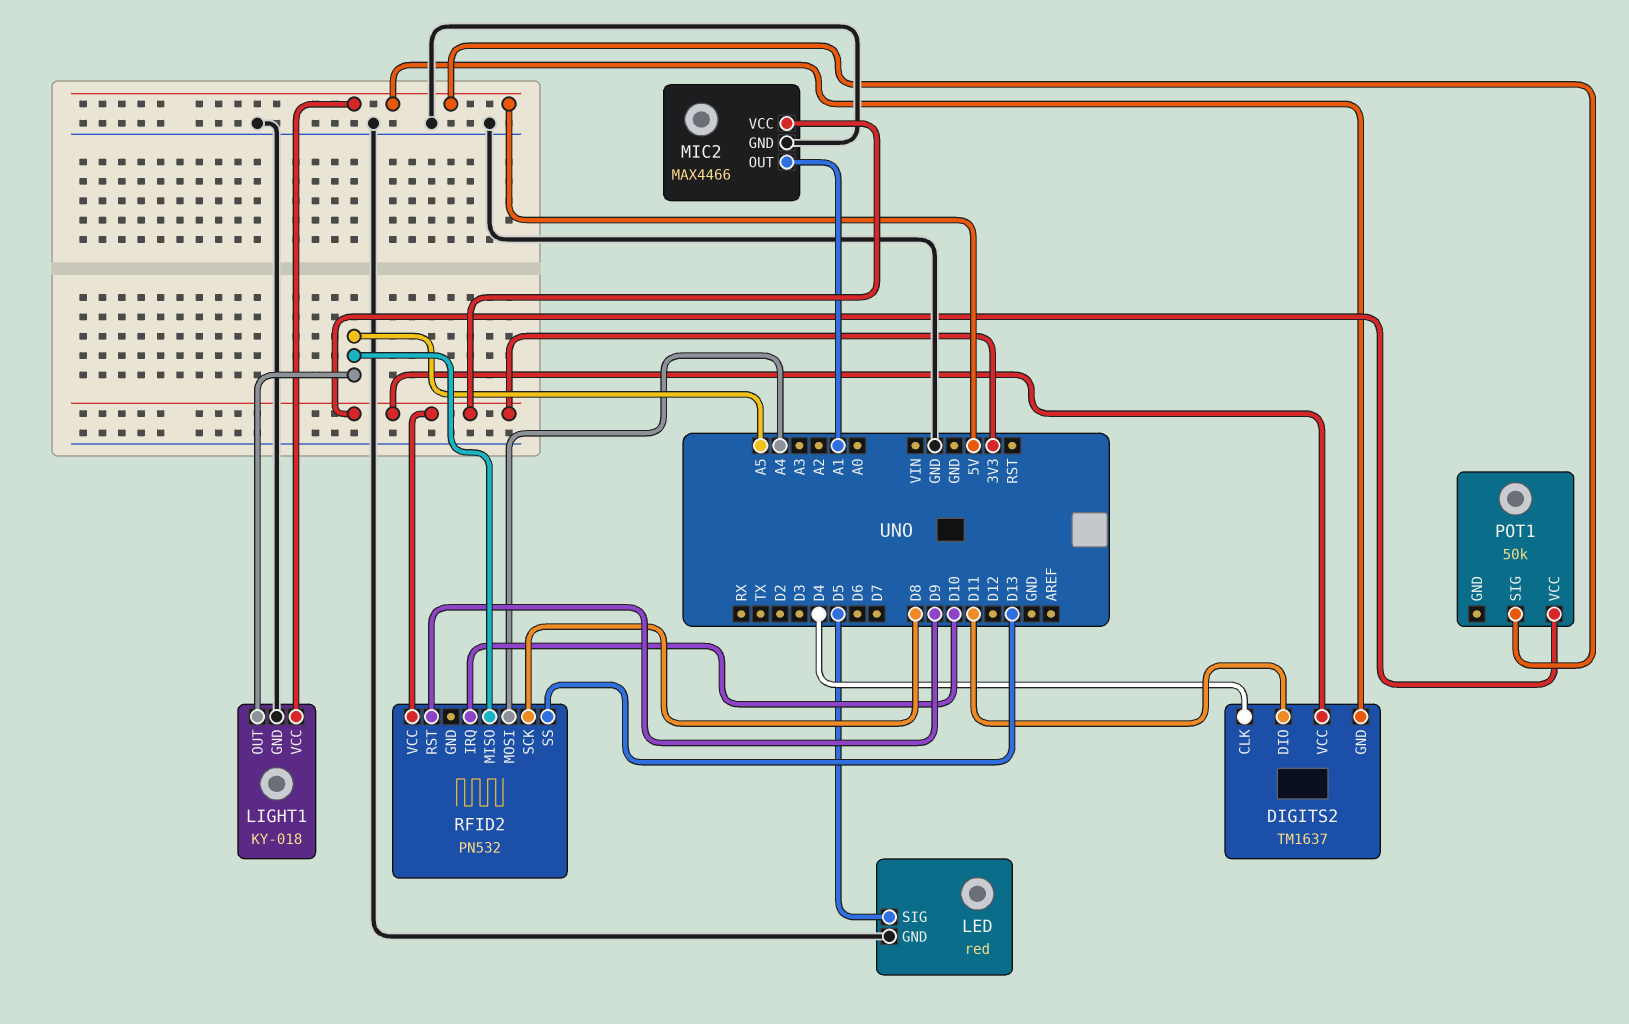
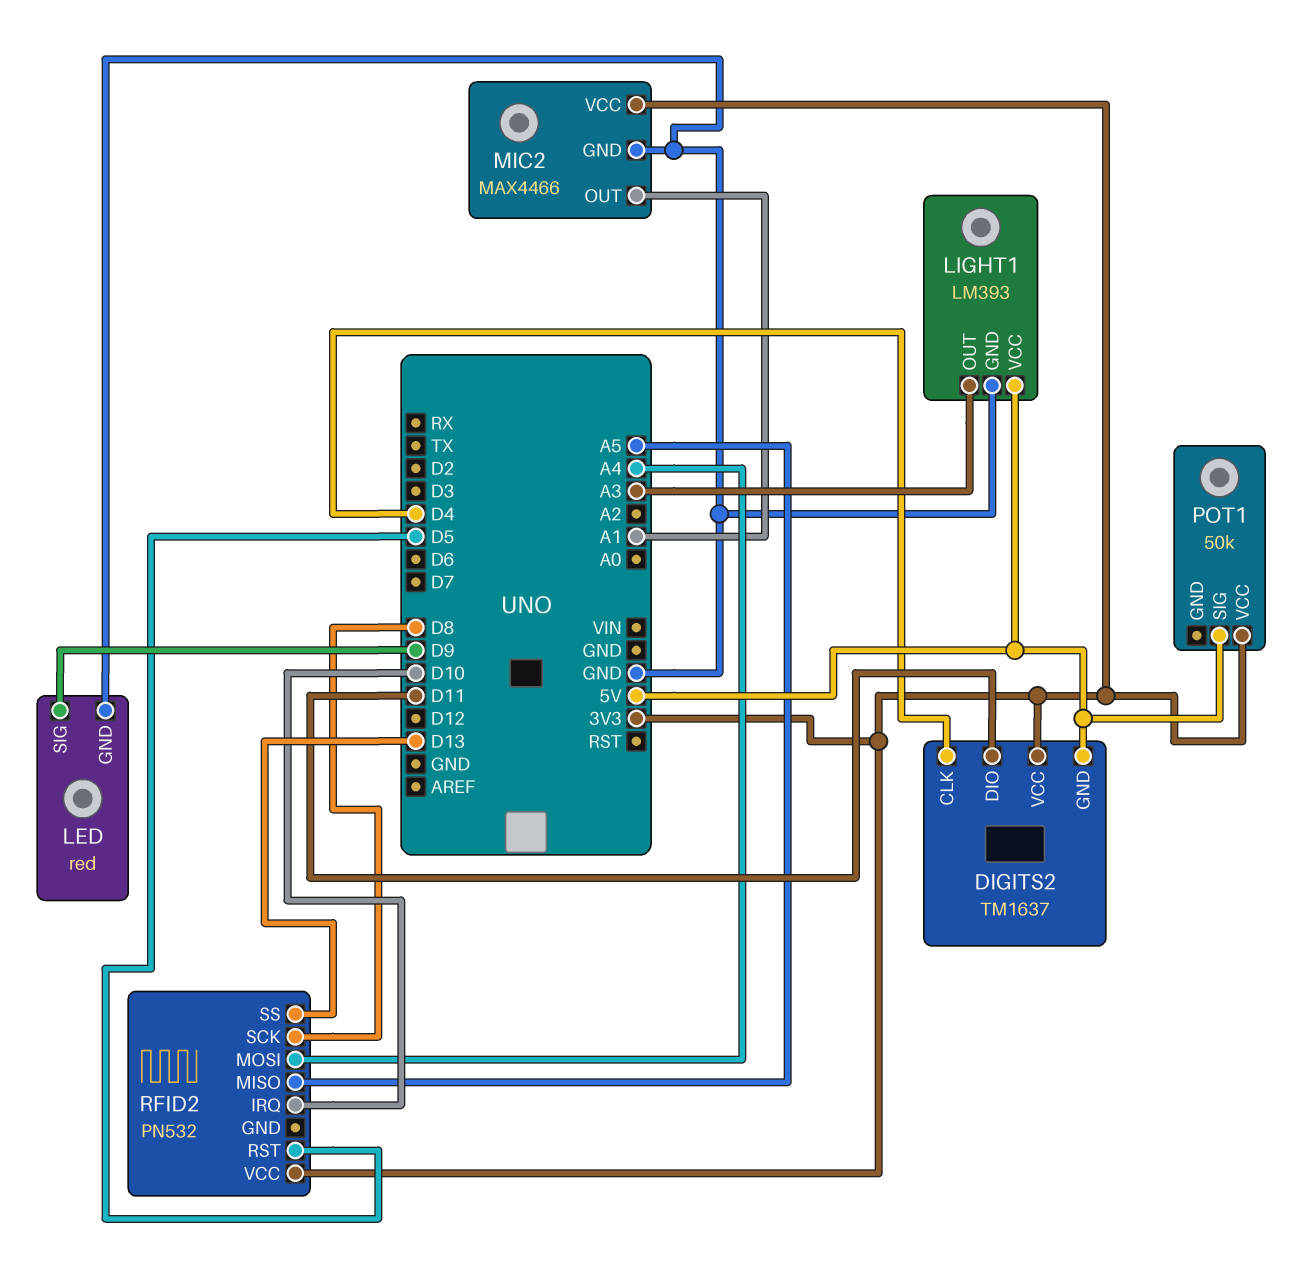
LED pin SIG: D5 -> D9
LIGHT1: KY-018 -> LM393
LIGHT1 pin OUT: A5 -> A3
RFID2 pin RST: D9 -> D5

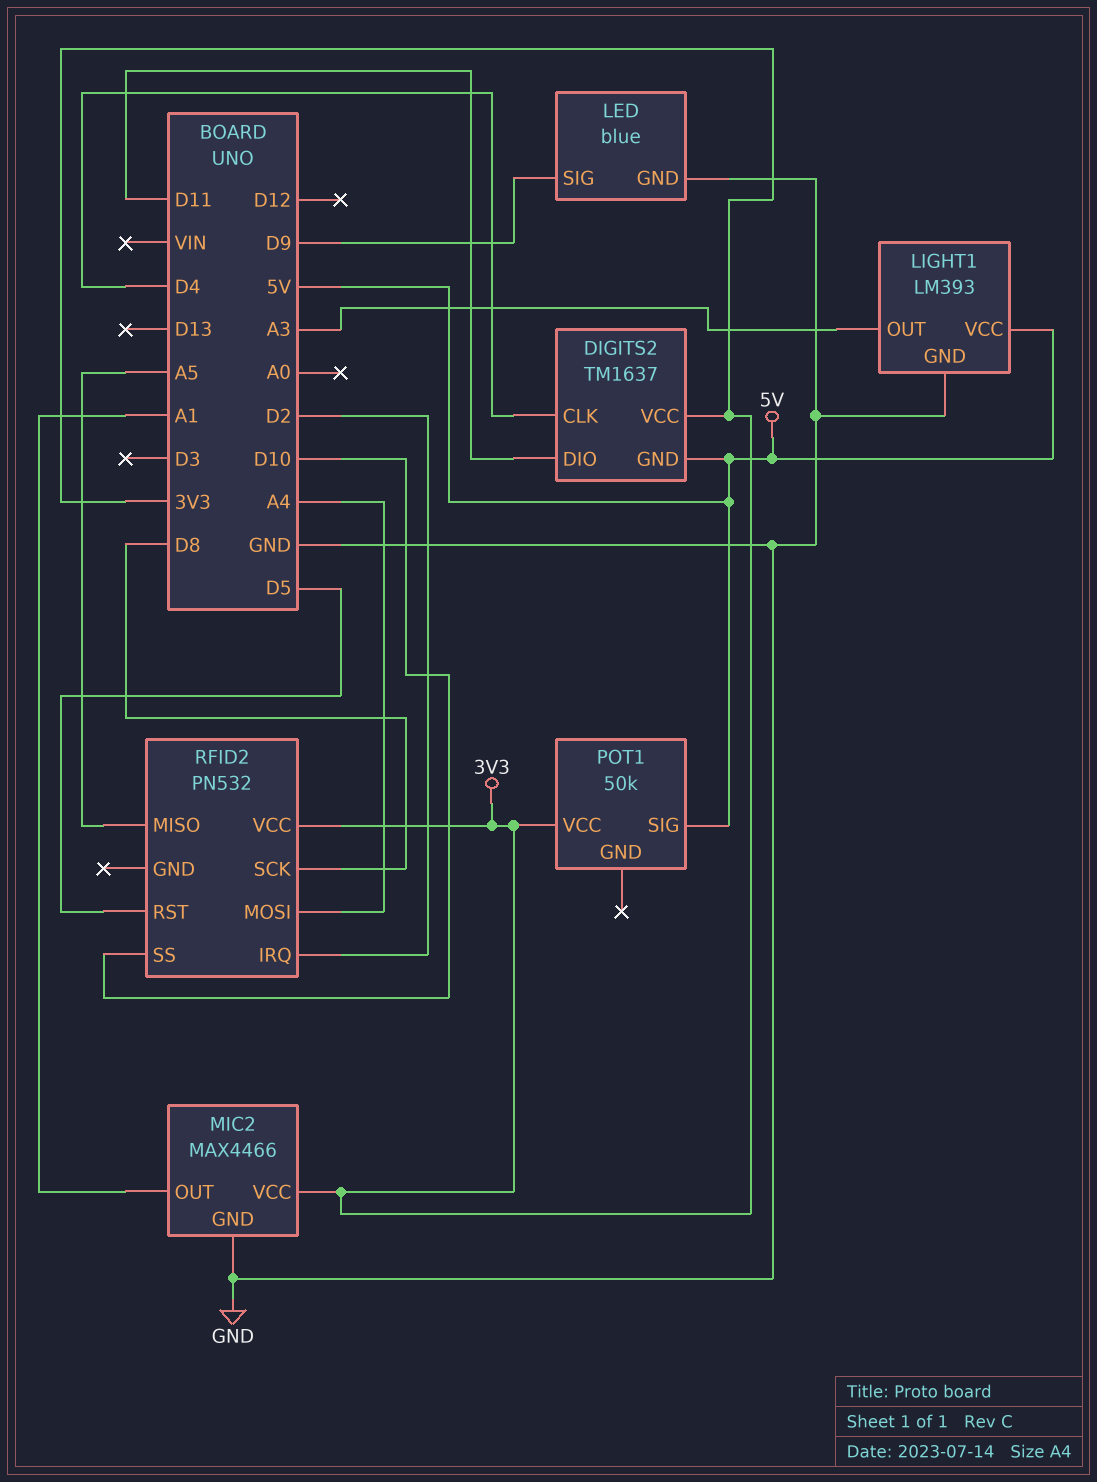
LED: red -> blue
RFID2 pin IRQ: D10 -> D2
RFID2 pin SS: D13 -> D10

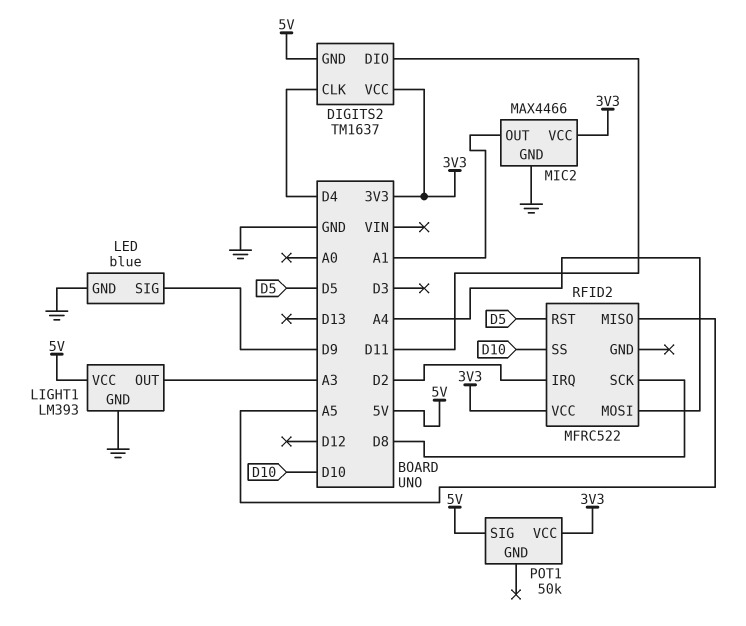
RFID2: PN532 -> MFRC522

